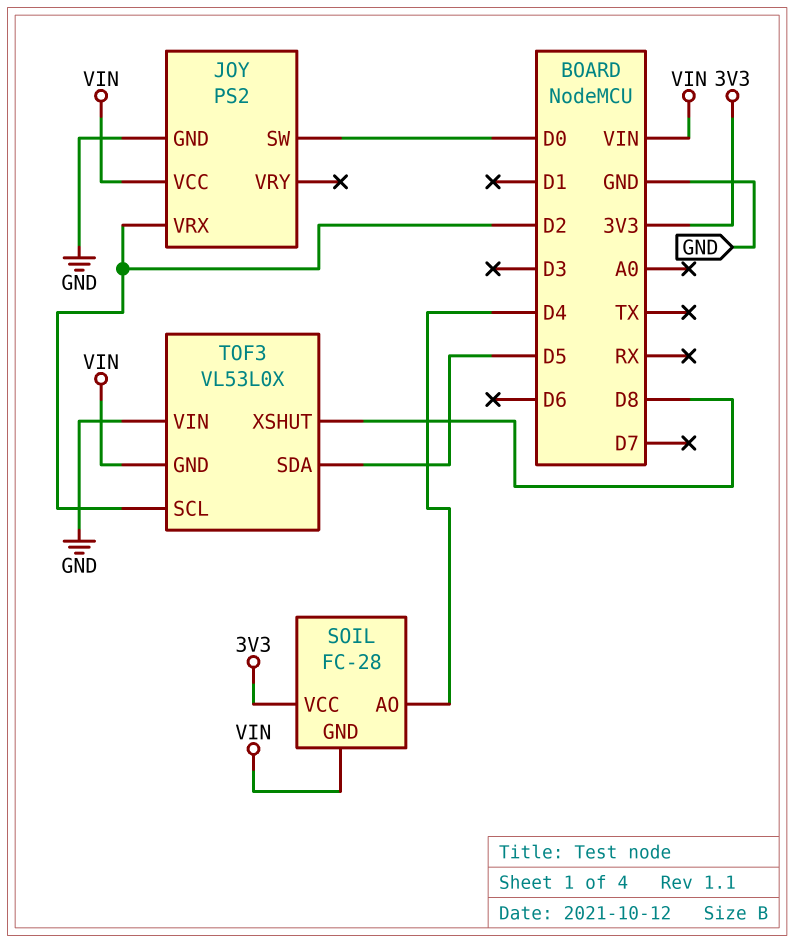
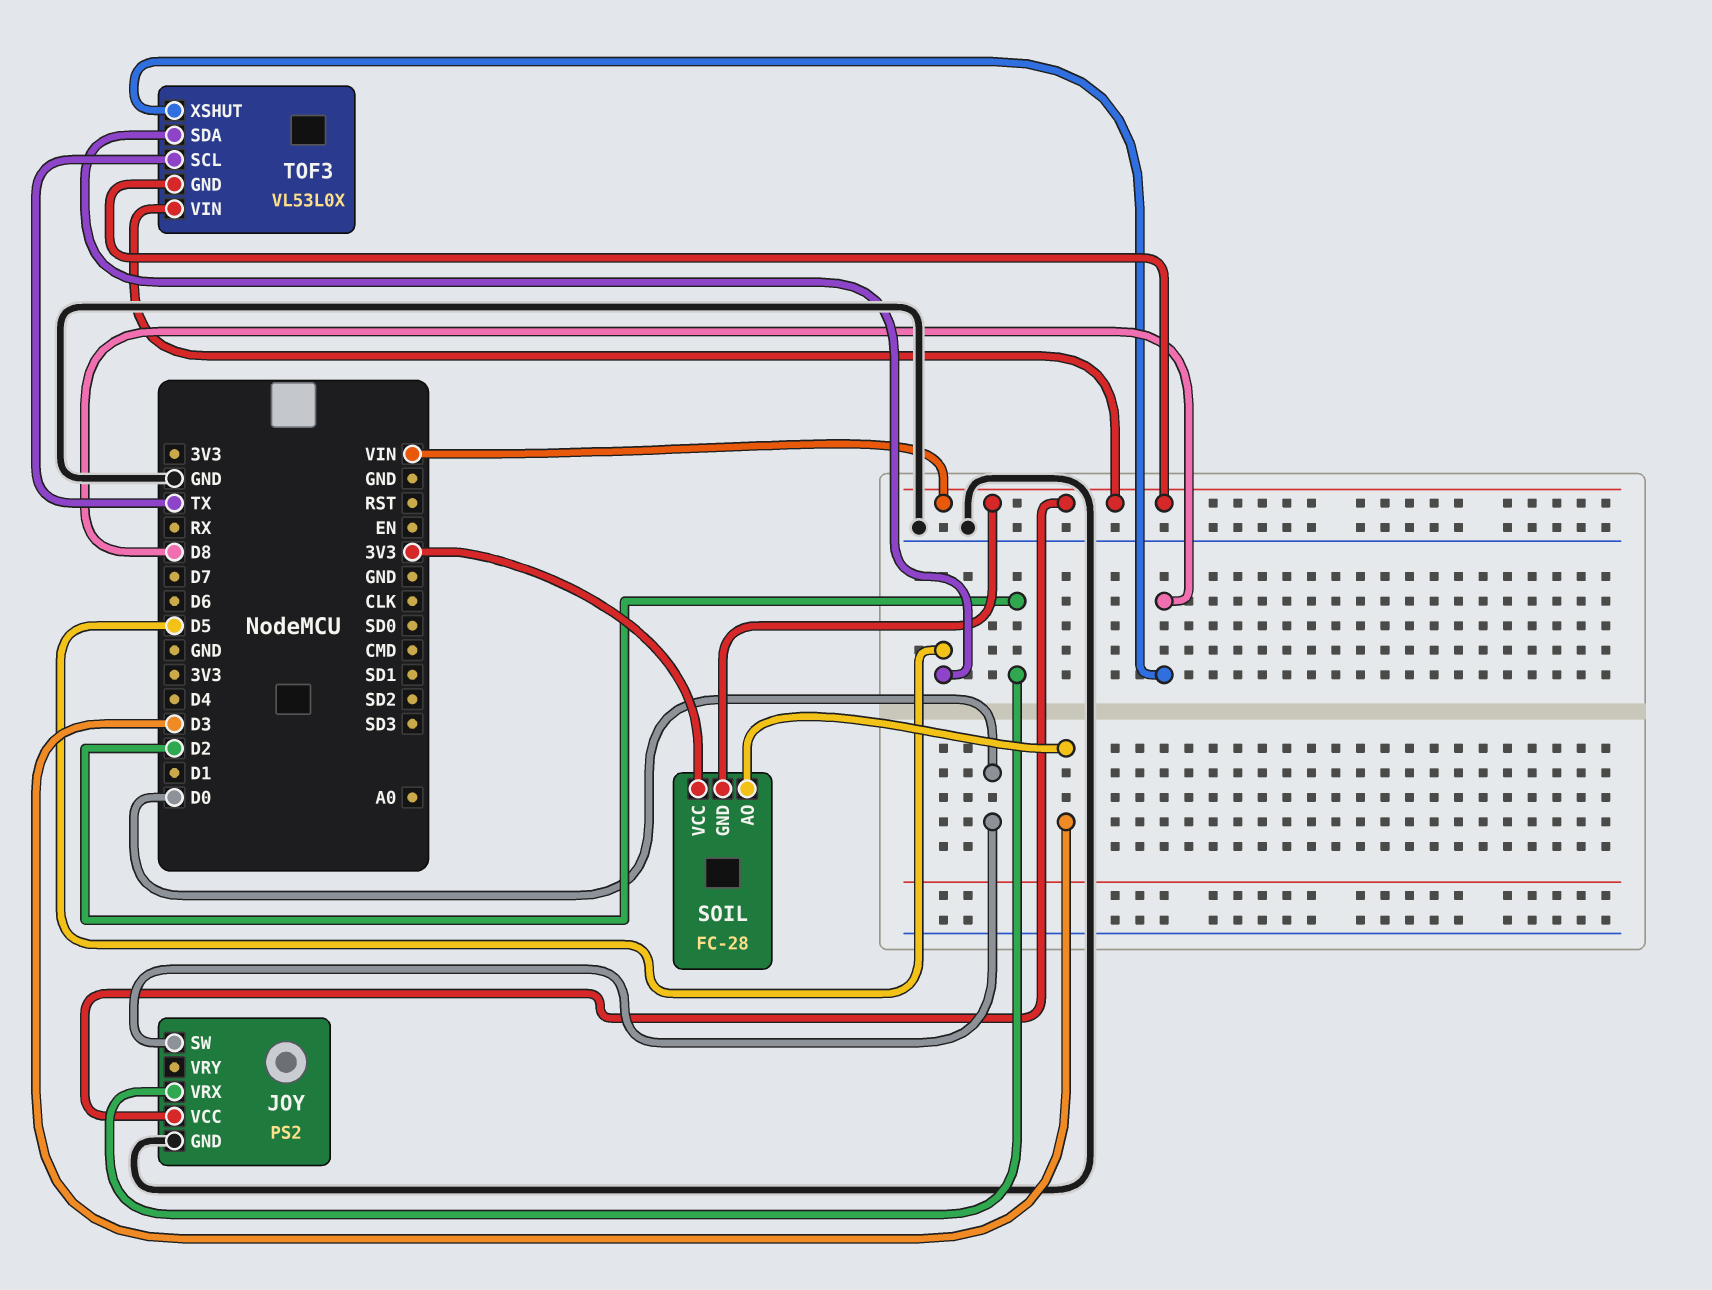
SOIL pin AO: D4 -> D3
TOF3 pin SCL: D2 -> TX
TOF3 pin VIN: GND -> VIN

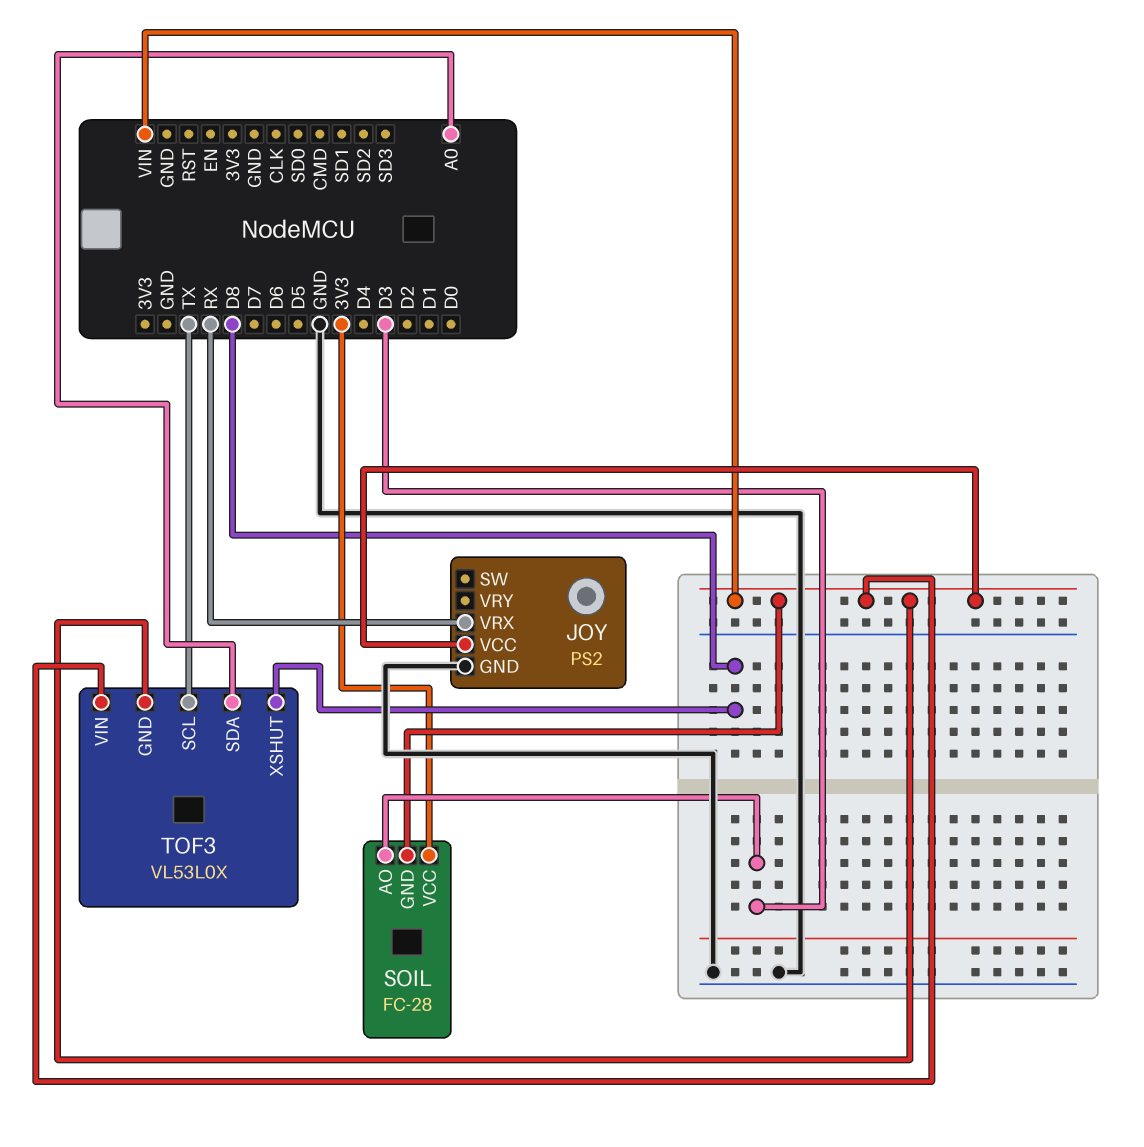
JOY pin SW: D0 -> none
JOY pin VRX: D2 -> RX
TOF3 pin SDA: D5 -> A0

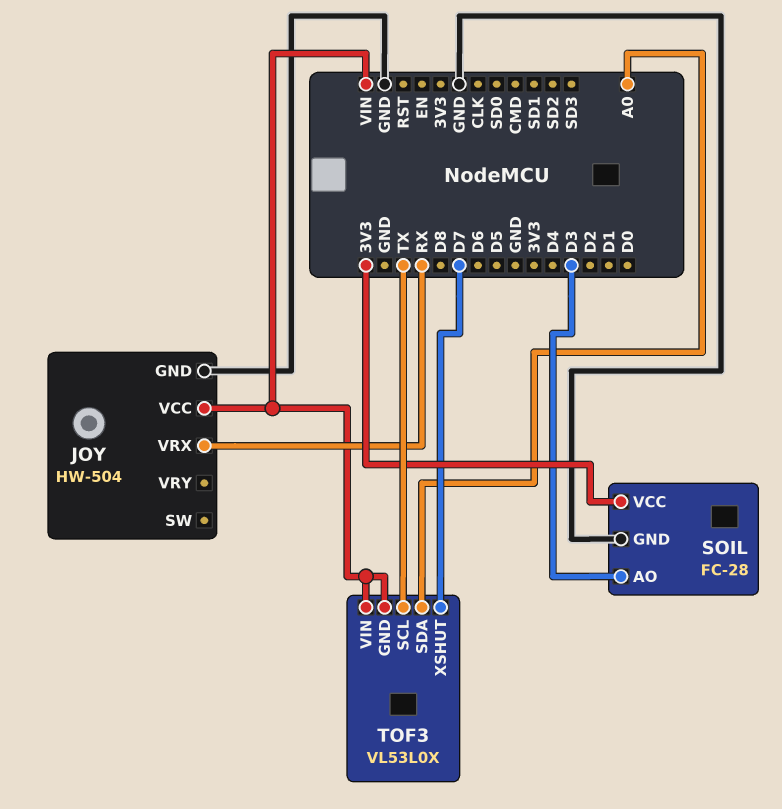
JOY: PS2 -> HW-504
SOIL pin GND: VIN -> GND
TOF3 pin XSHUT: D8 -> D7

